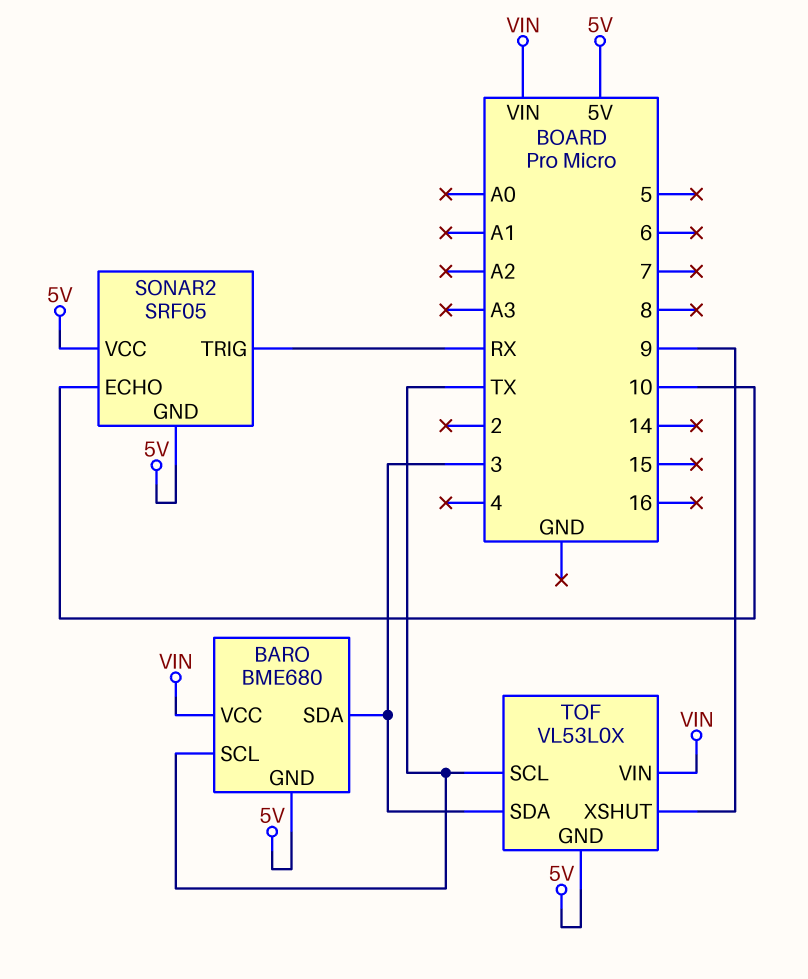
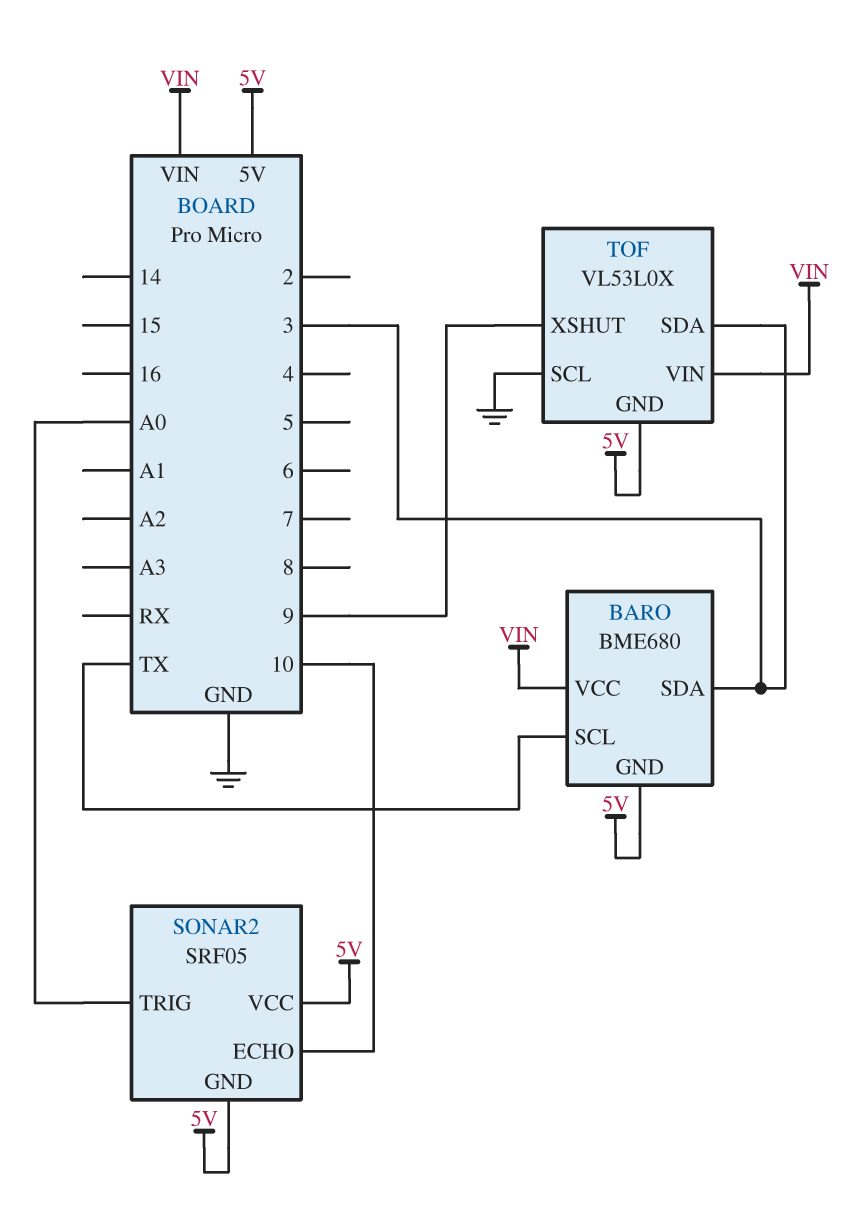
SONAR2 pin TRIG: RX -> A0
TOF pin SCL: TX -> GND

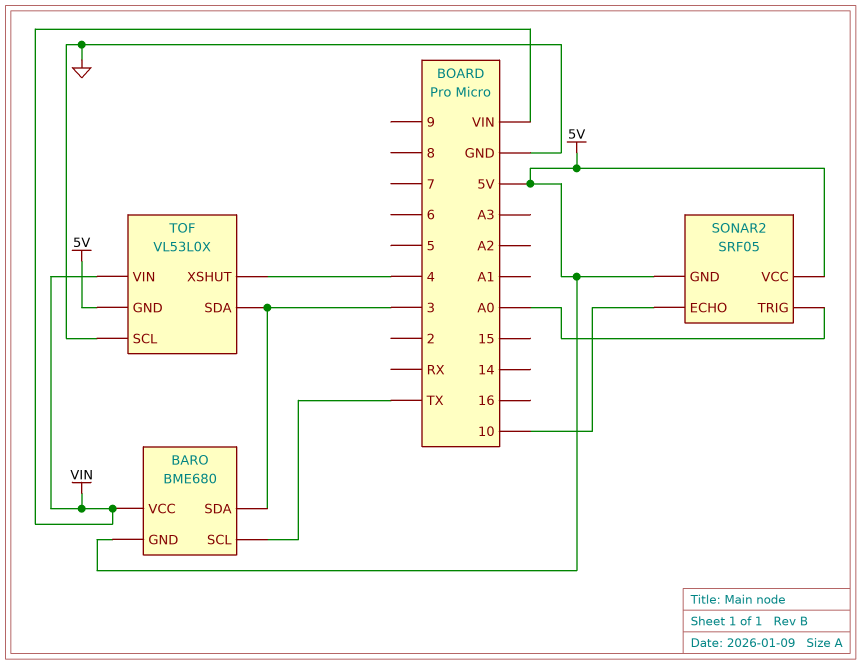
TOF pin XSHUT: 9 -> 4

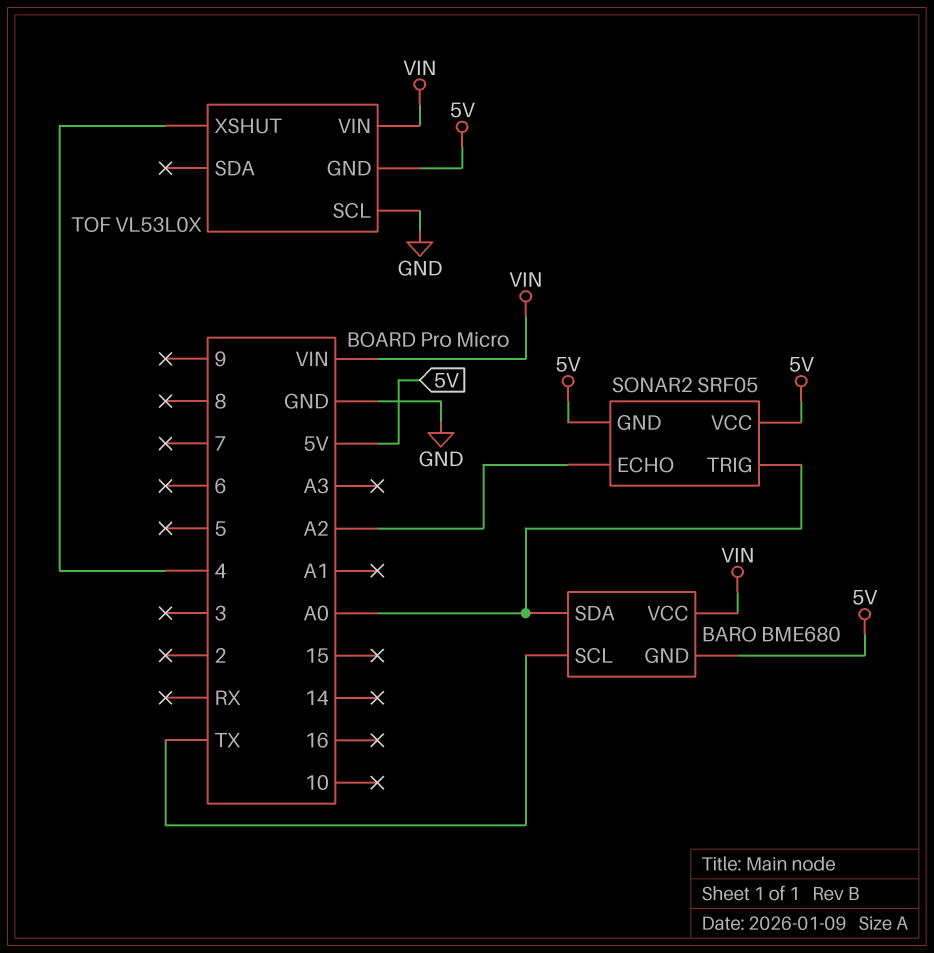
BARO pin SDA: 3 -> A0
SONAR2 pin ECHO: 10 -> A2
TOF pin SDA: 3 -> none

